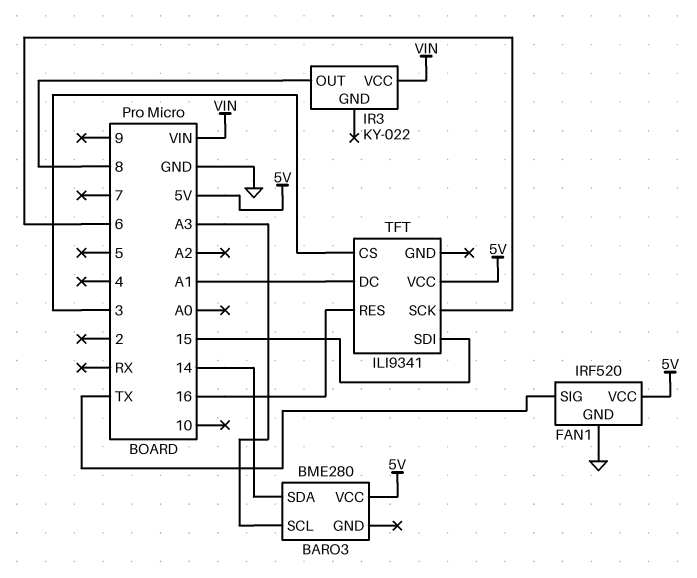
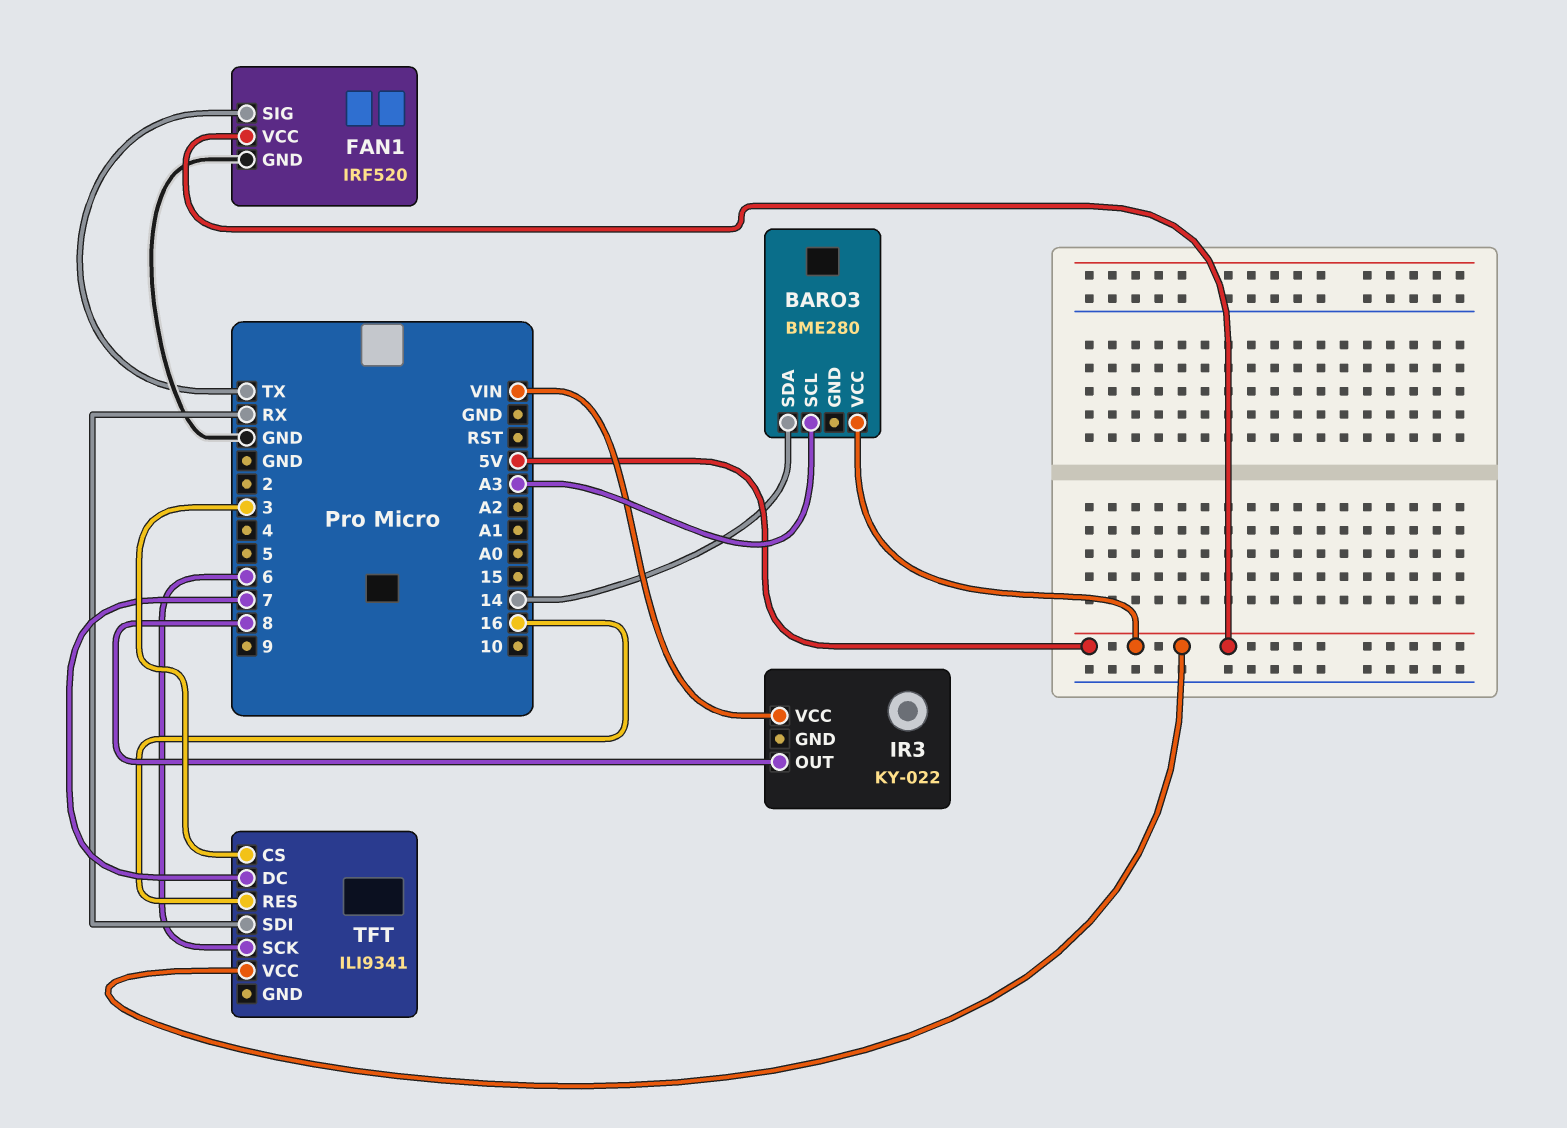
TFT pin DC: A1 -> 7
TFT pin SDI: 15 -> RX

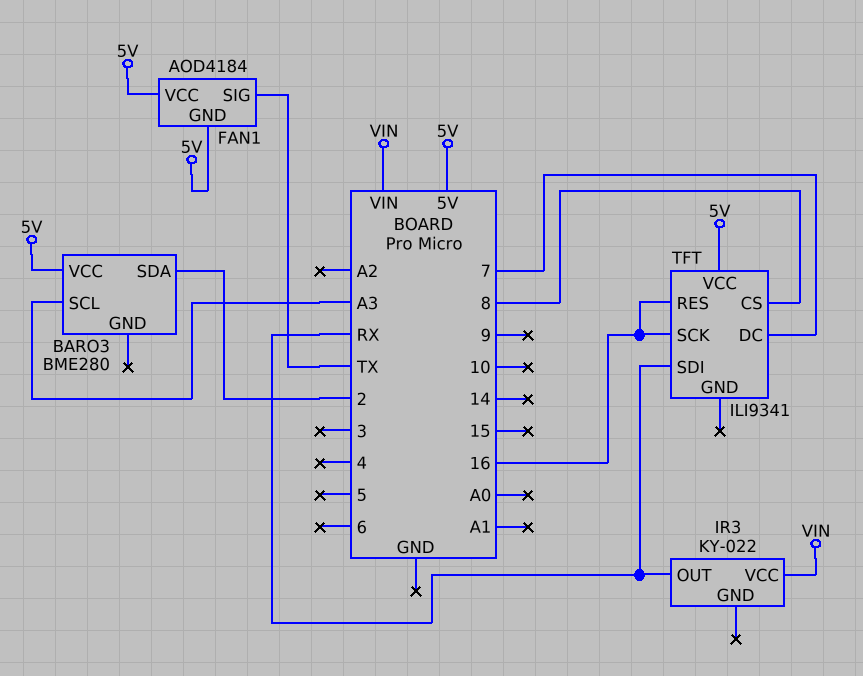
BARO3 pin SDA: 14 -> 2
FAN1: IRF520 -> AOD4184
FAN1 pin GND: GND -> 5V
IR3 pin OUT: 8 -> RX
TFT pin CS: 3 -> 8
TFT pin SCK: 6 -> 16

